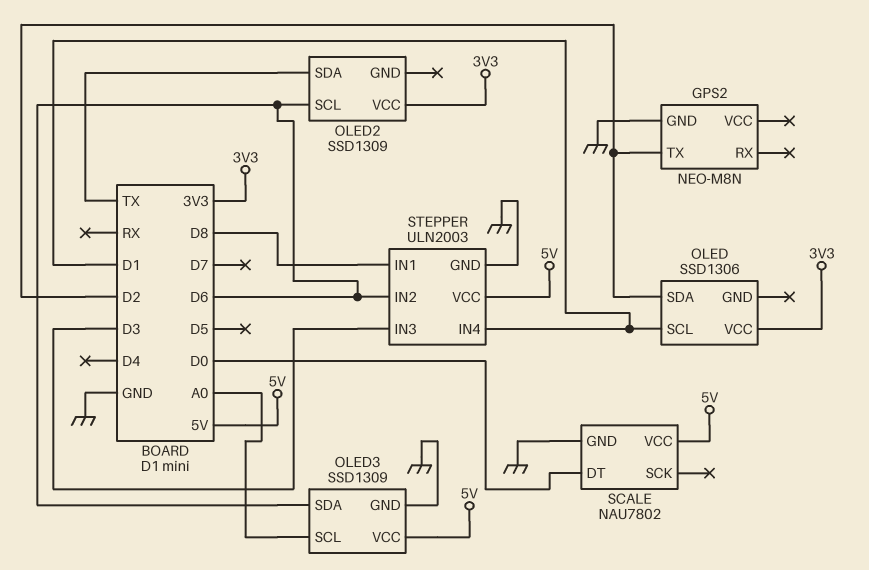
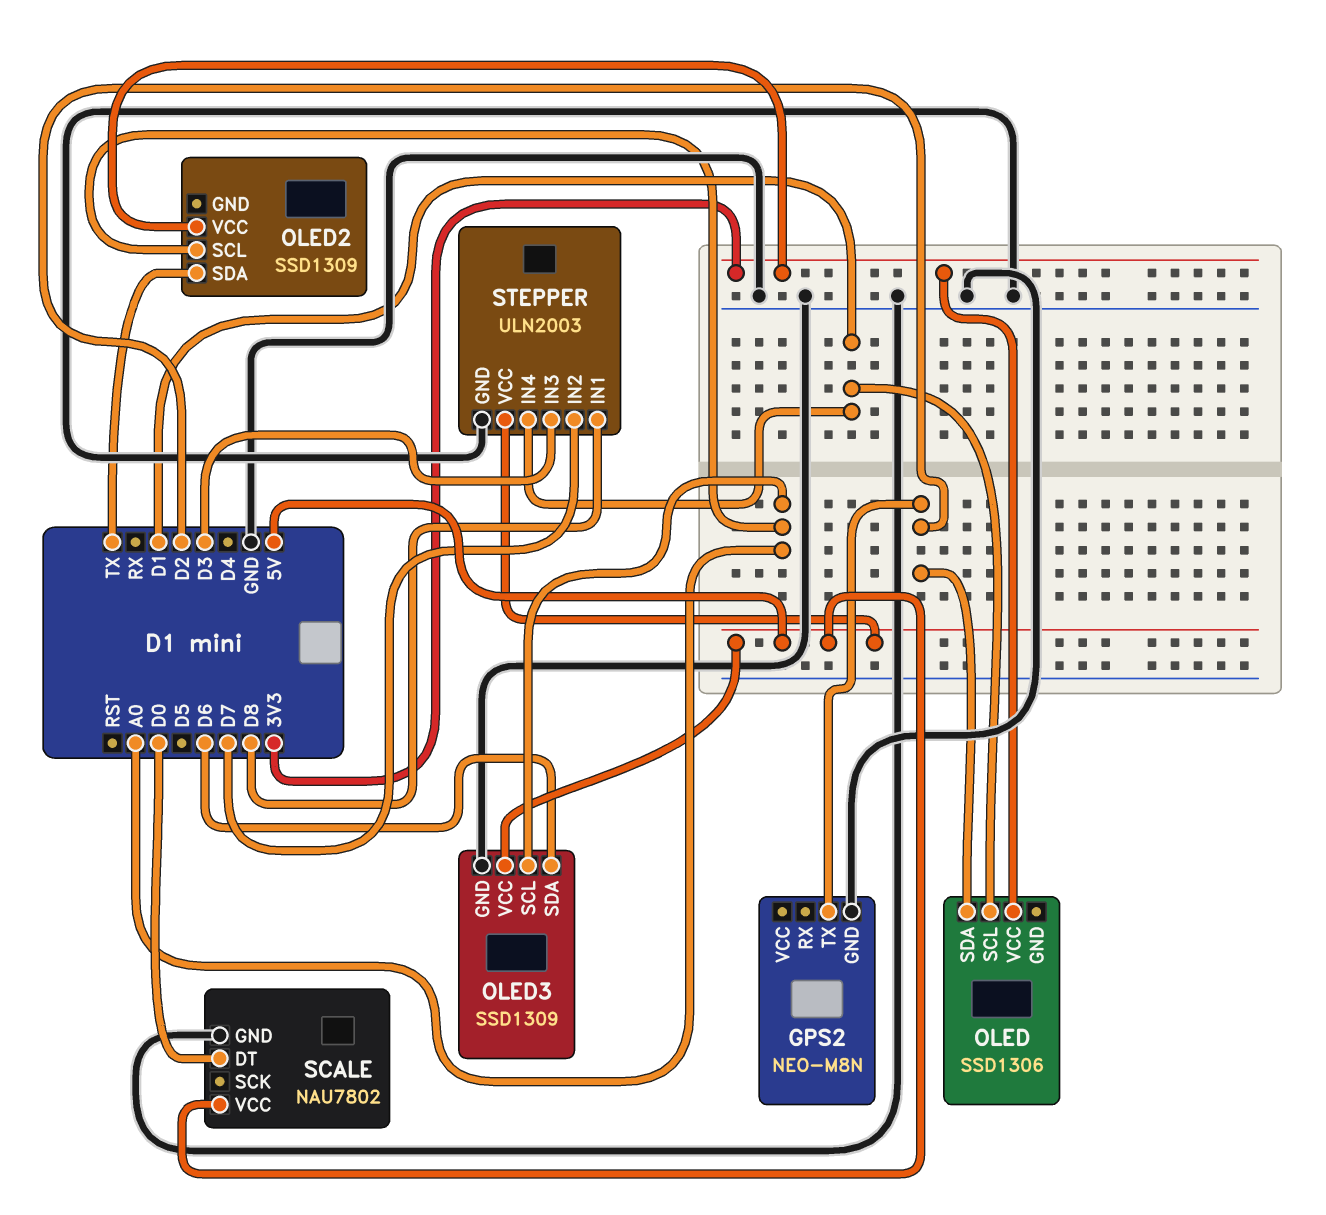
OLED2 pin SCL: D6 -> A0
STEPPER pin IN2: D6 -> D7

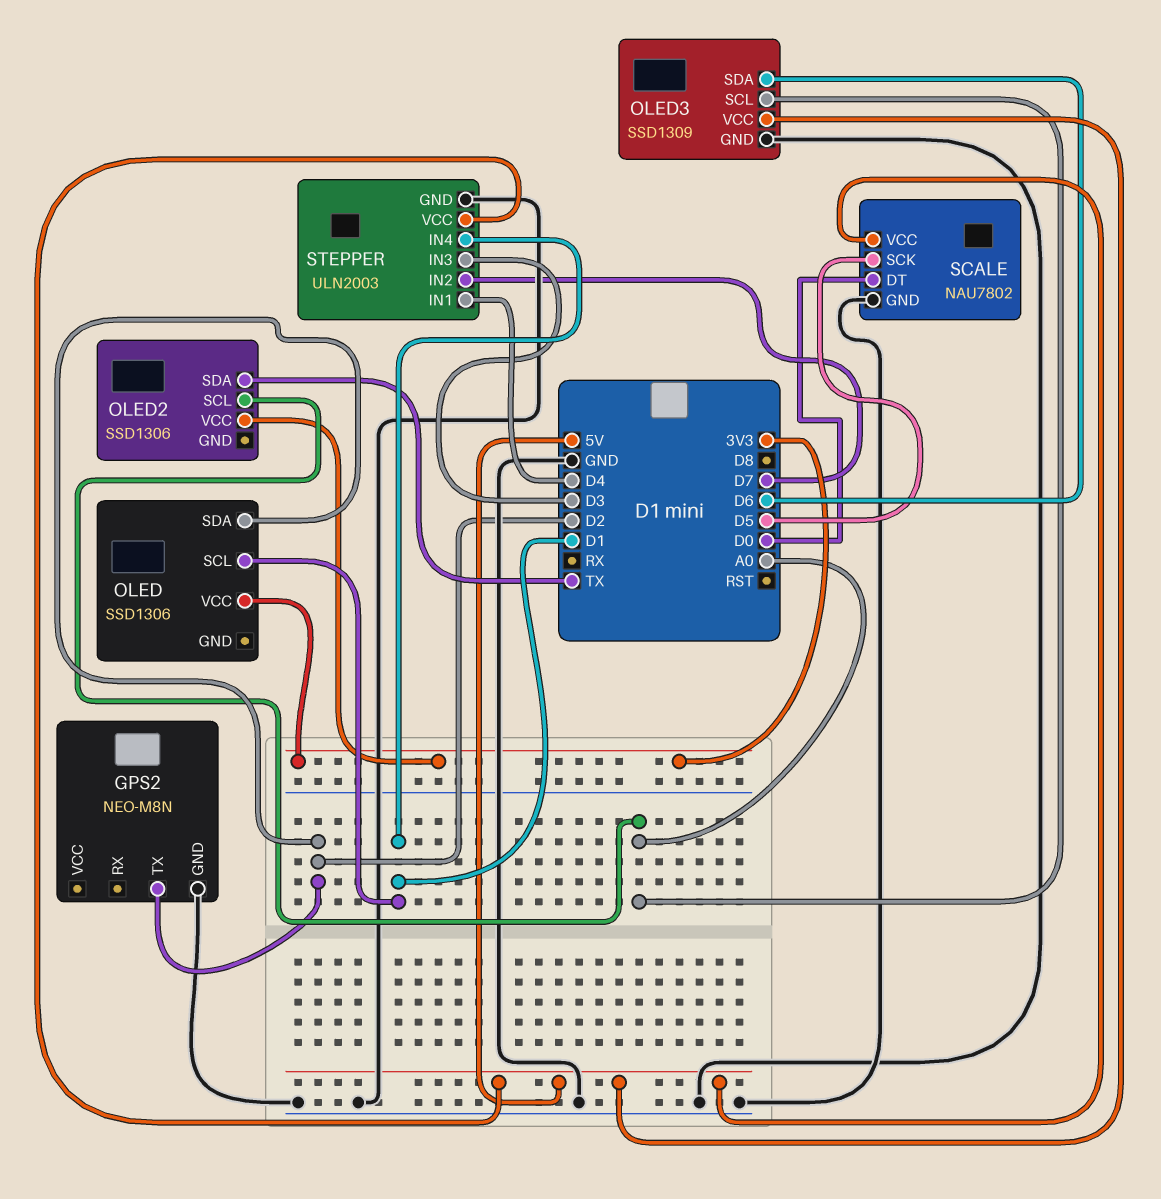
OLED2: SSD1309 -> SSD1306
SCALE pin SCK: none -> D5
STEPPER pin IN1: D8 -> D4

